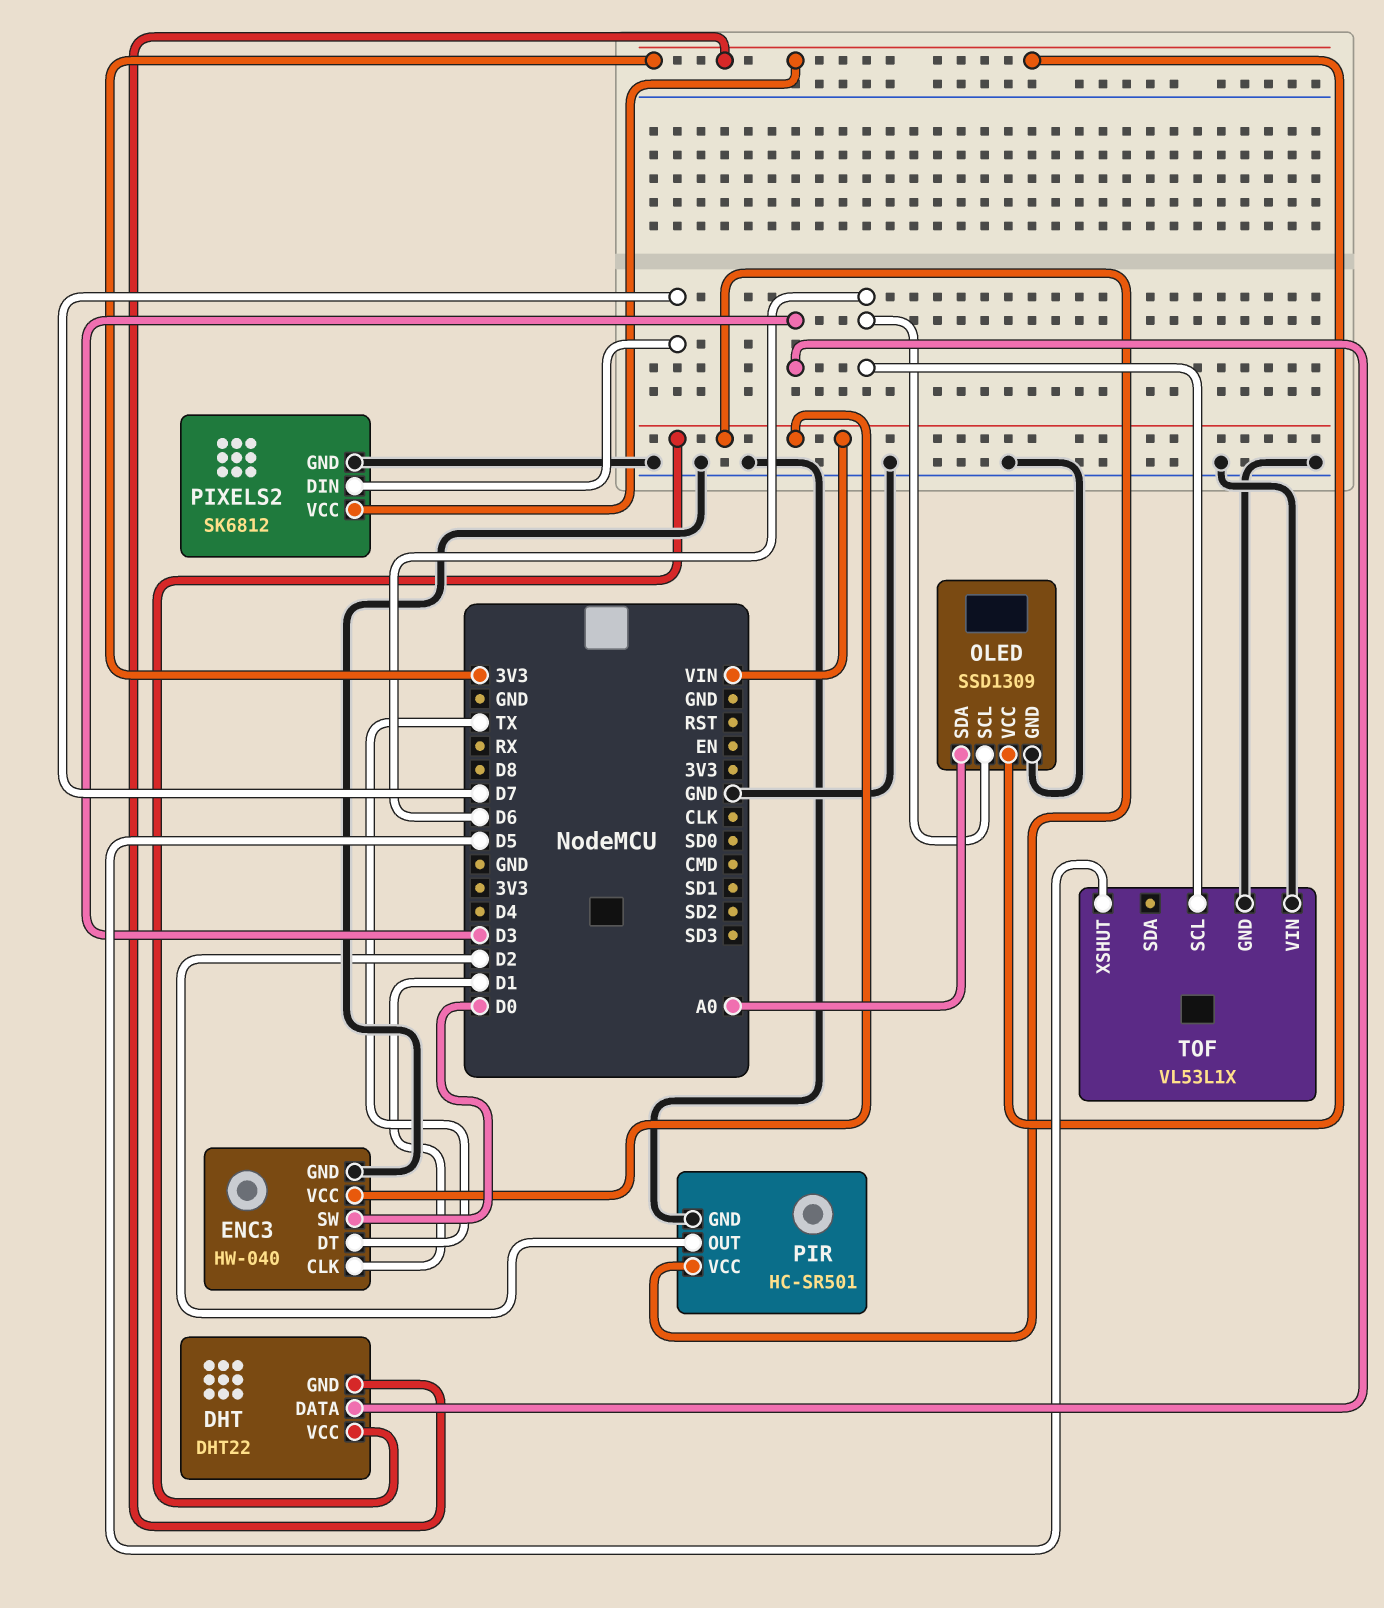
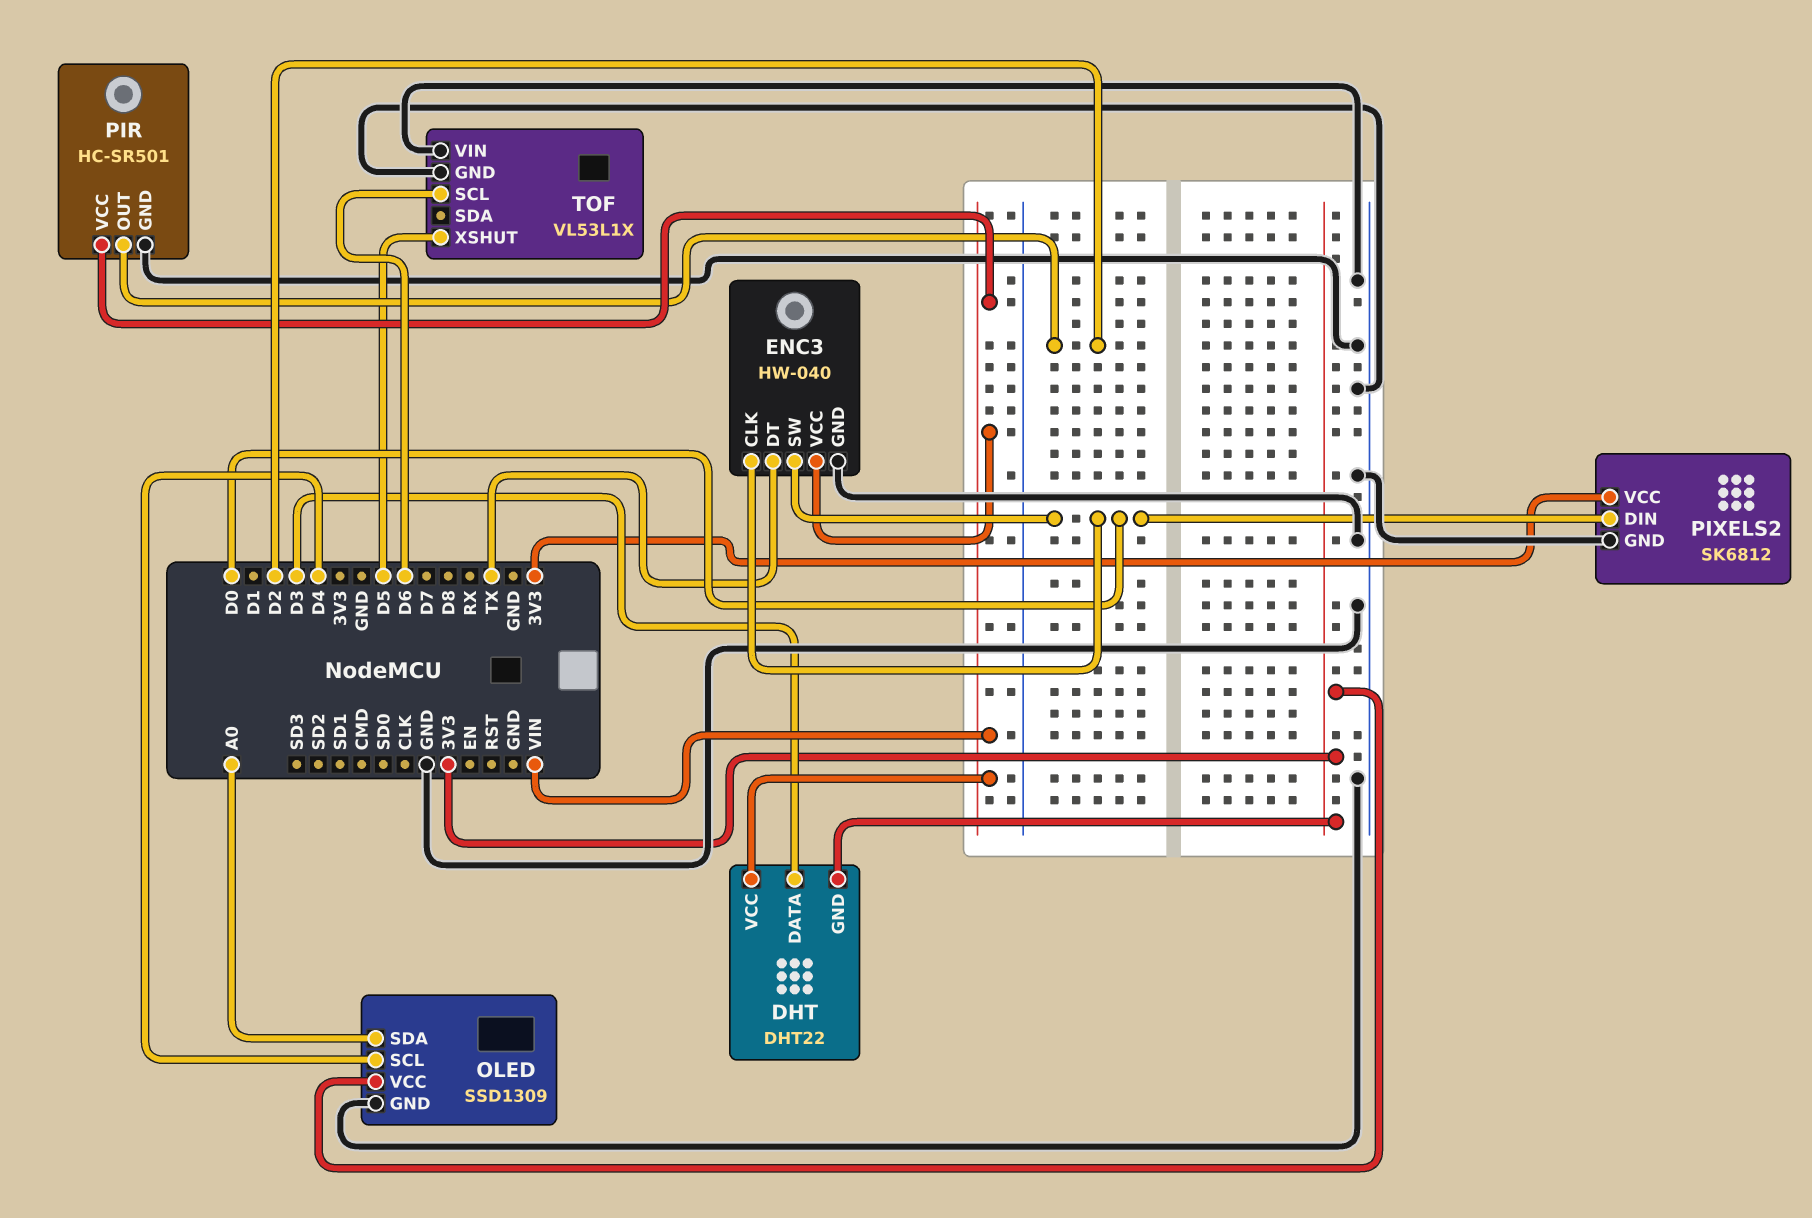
ENC3 pin CLK: D1 -> D0
OLED pin SCL: D6 -> D4
PIXELS2 pin DIN: D7 -> D0

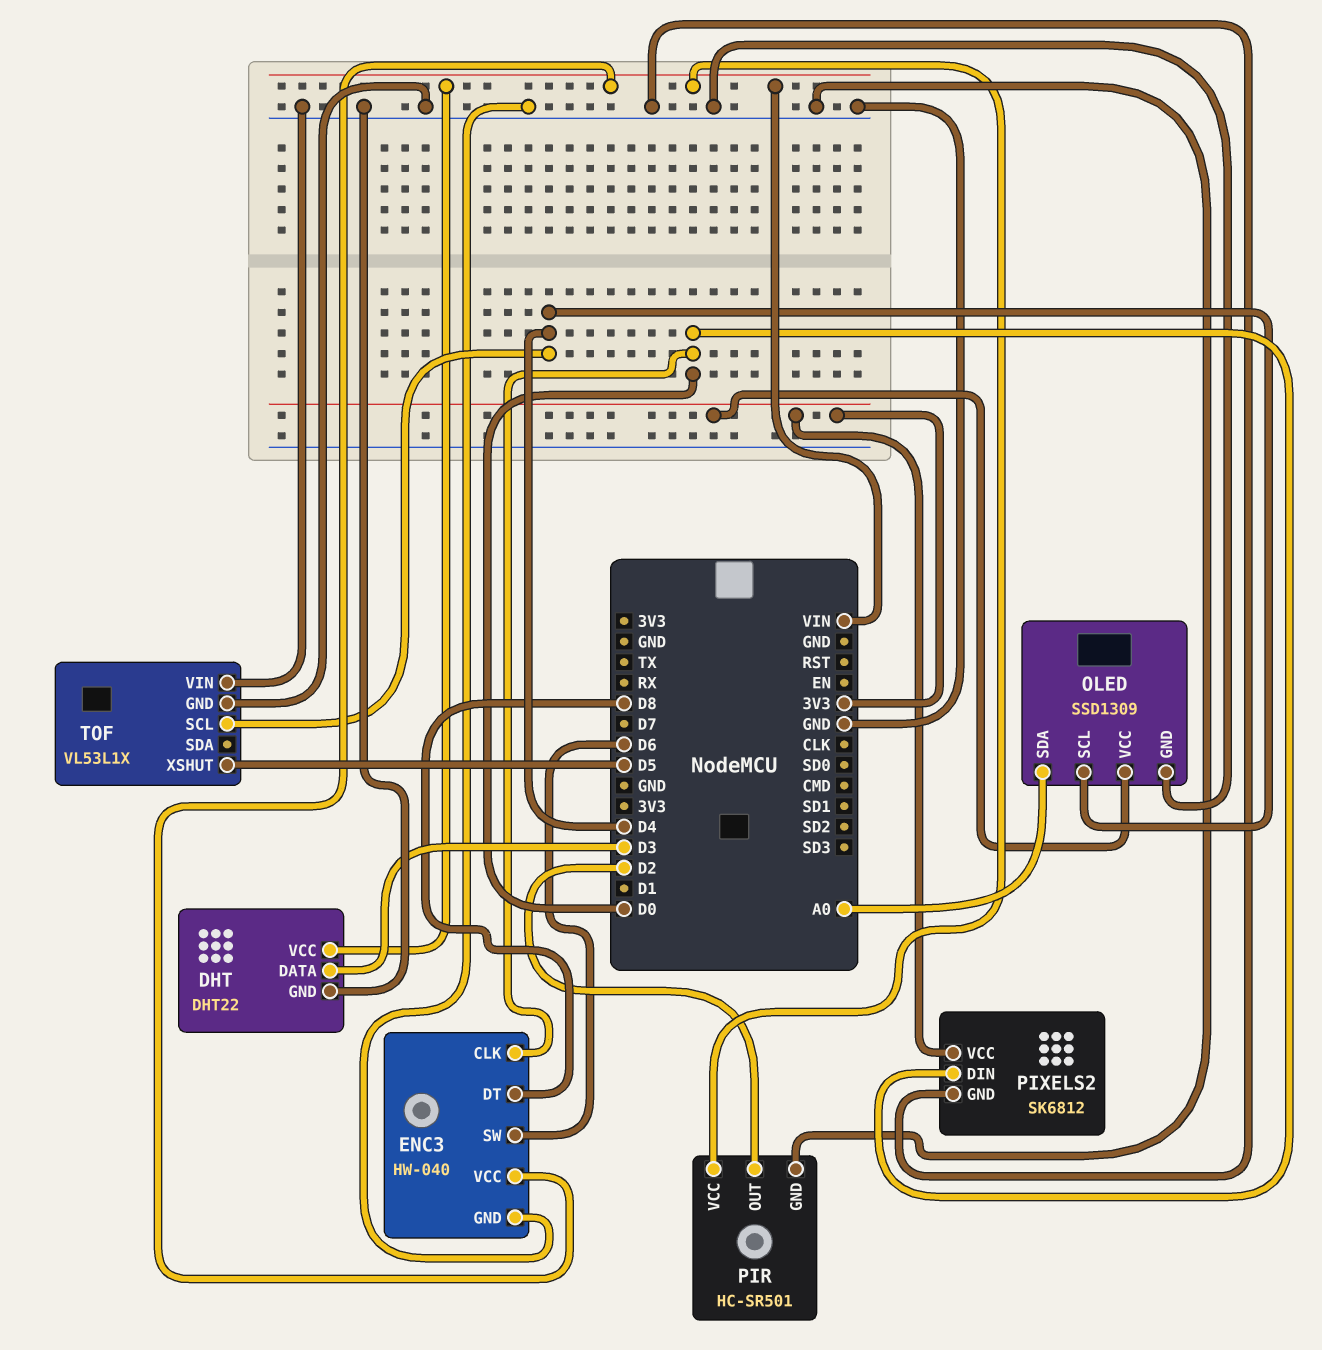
DHT pin GND: 3V3 -> GND
ENC3 pin DT: TX -> D8
ENC3 pin SW: D0 -> D6
TOF pin SCL: D6 -> D4

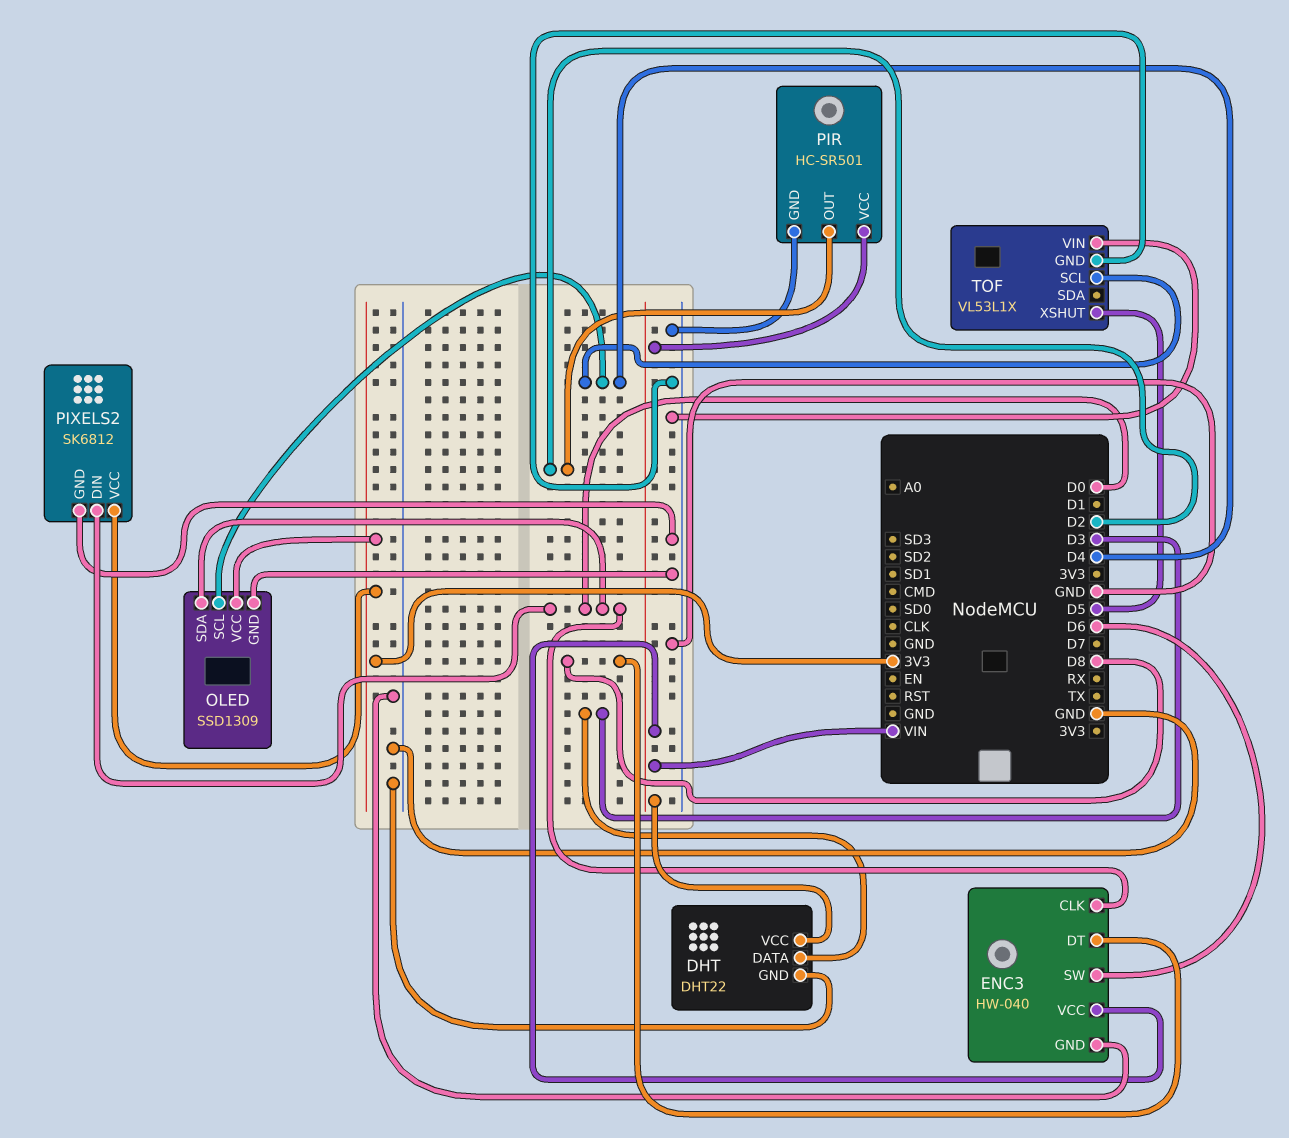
OLED pin SDA: A0 -> D0

